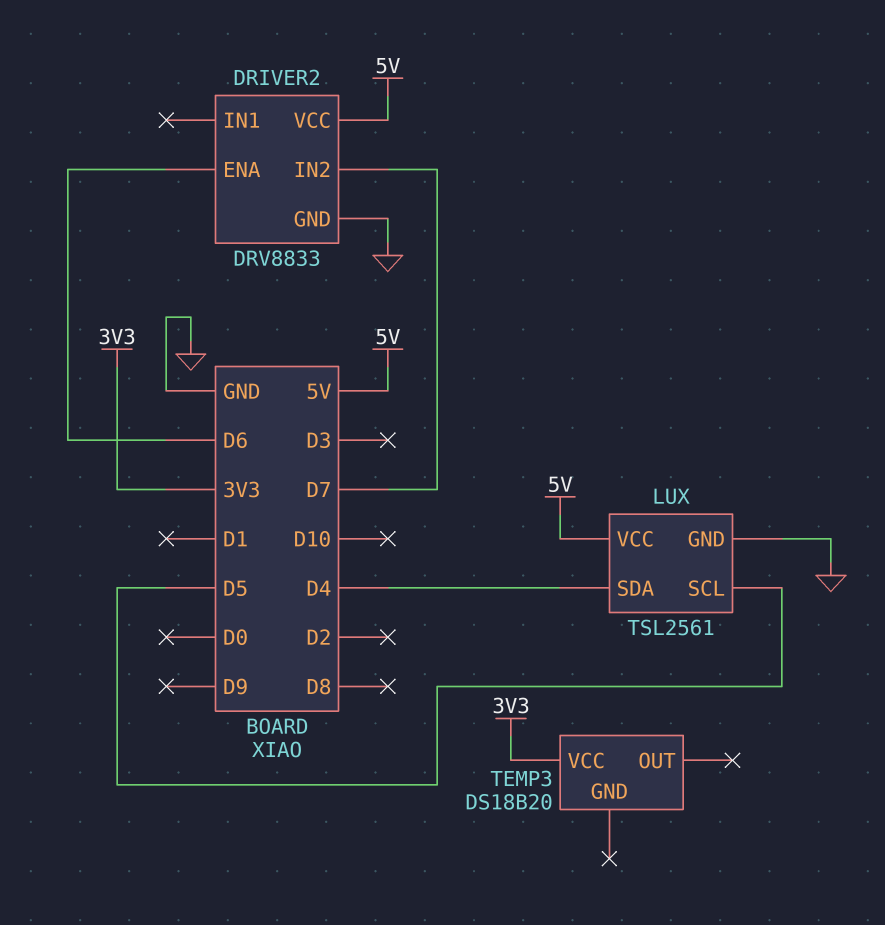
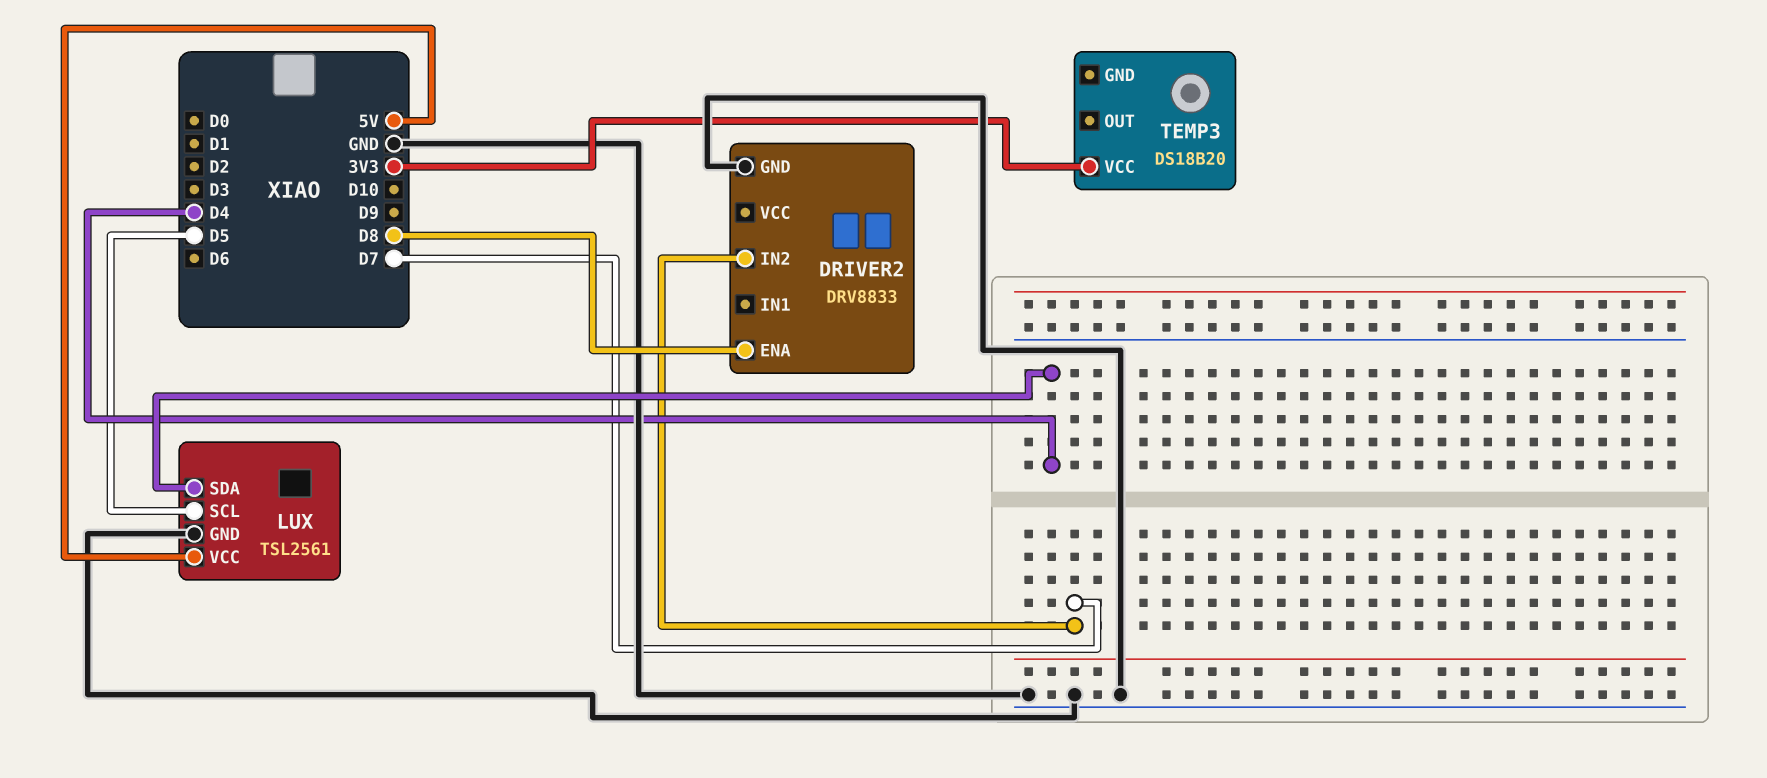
DRIVER2 pin ENA: D6 -> D8
DRIVER2 pin VCC: 5V -> none

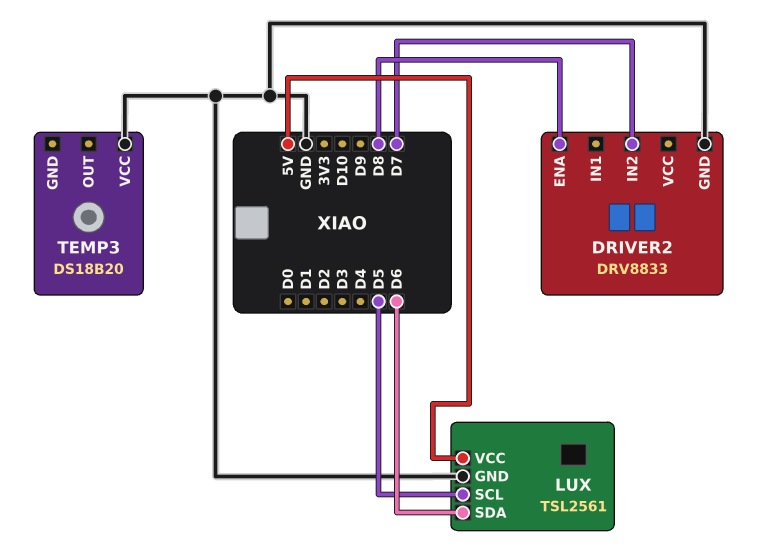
LUX pin SDA: D4 -> D6
TEMP3 pin VCC: 3V3 -> GND

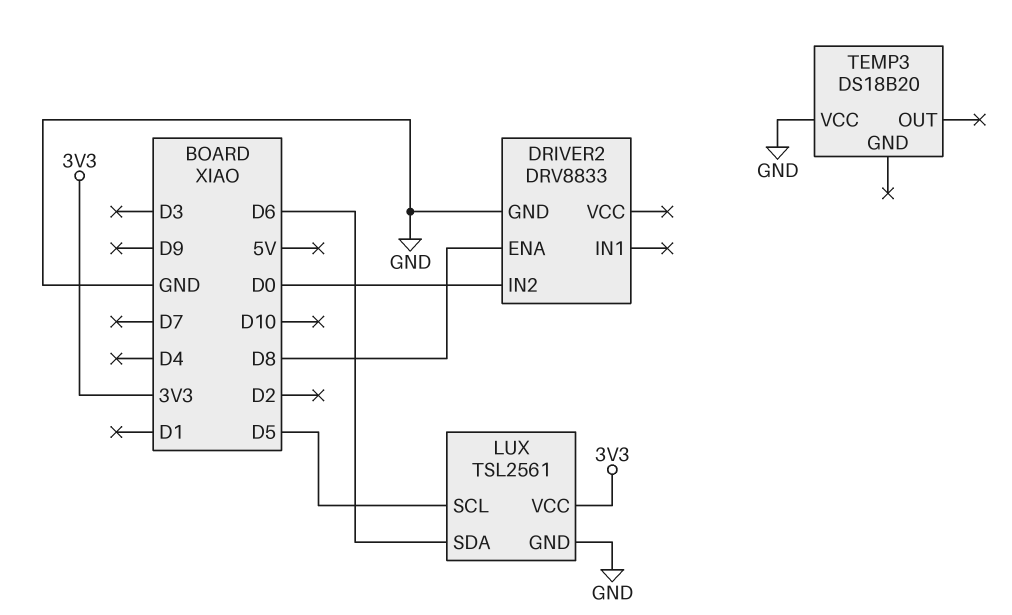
DRIVER2 pin IN2: D7 -> D0
LUX pin VCC: 5V -> 3V3

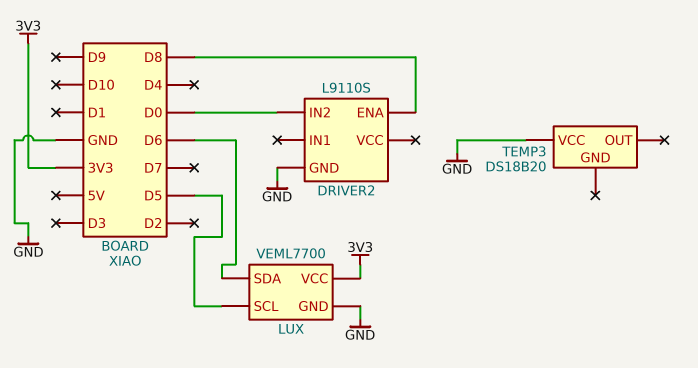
DRIVER2: DRV8833 -> L9110S
LUX: TSL2561 -> VEML7700

